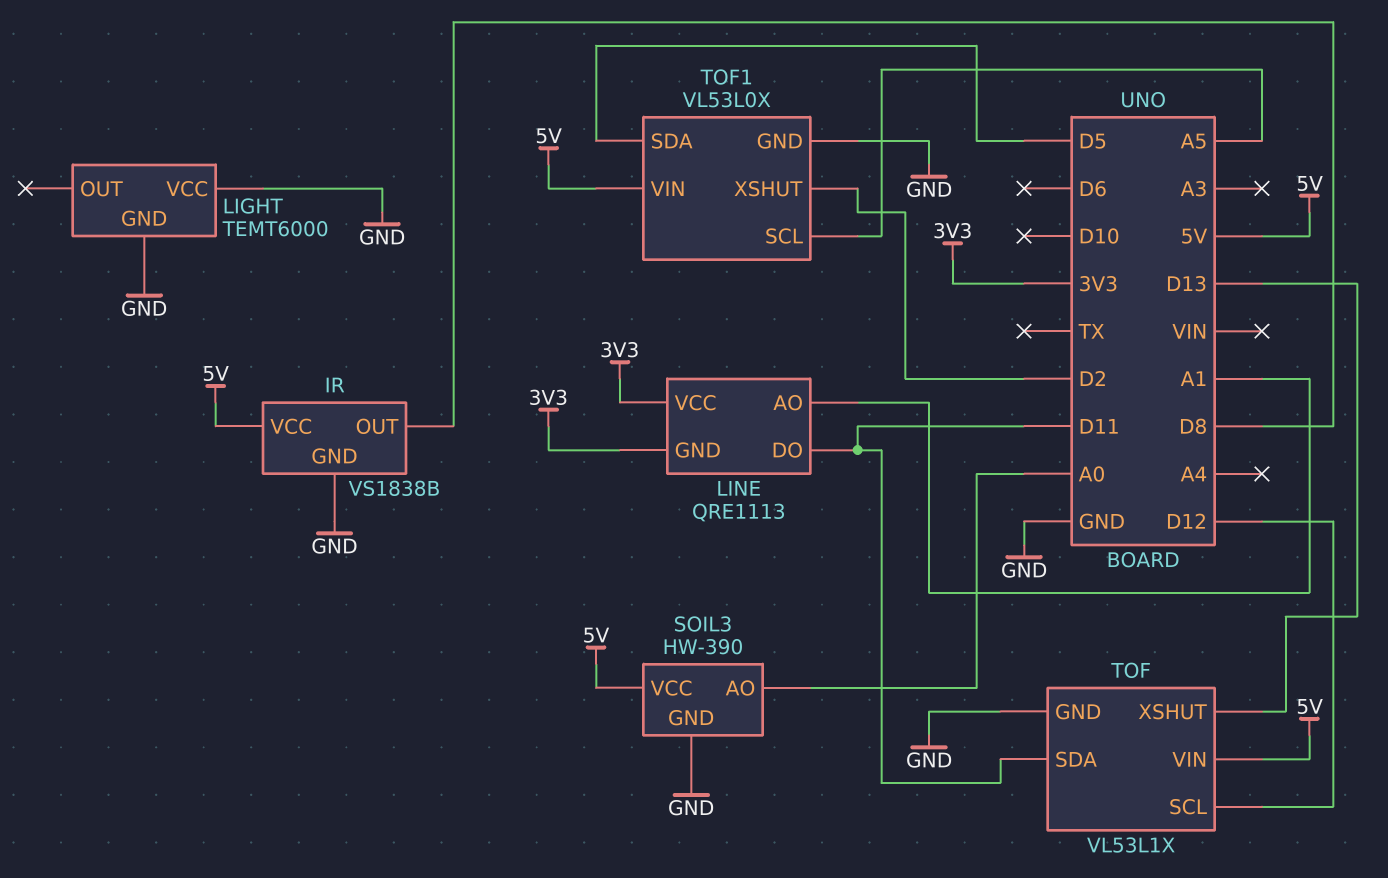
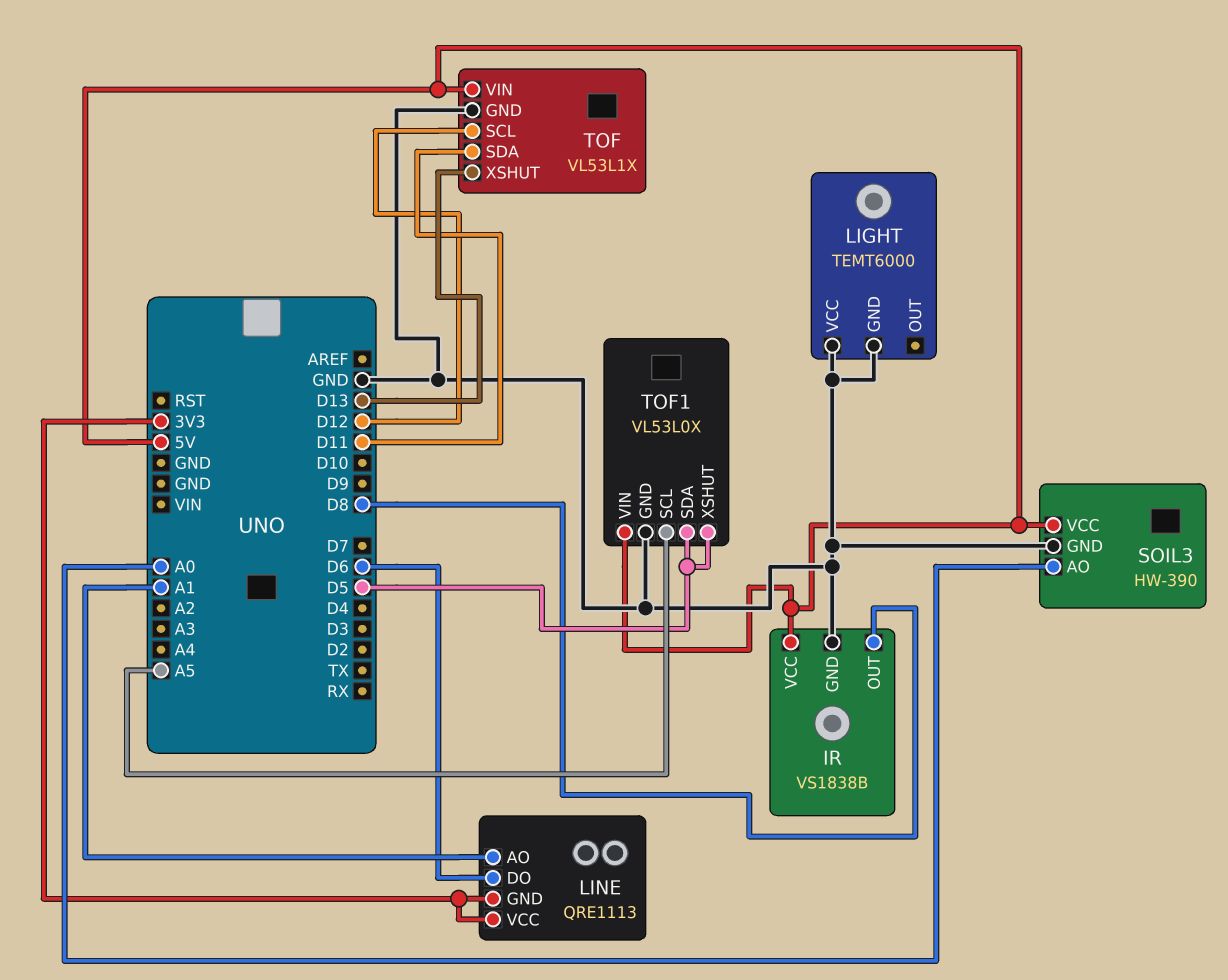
LINE pin DO: D11 -> D6
TOF1 pin XSHUT: D2 -> D5

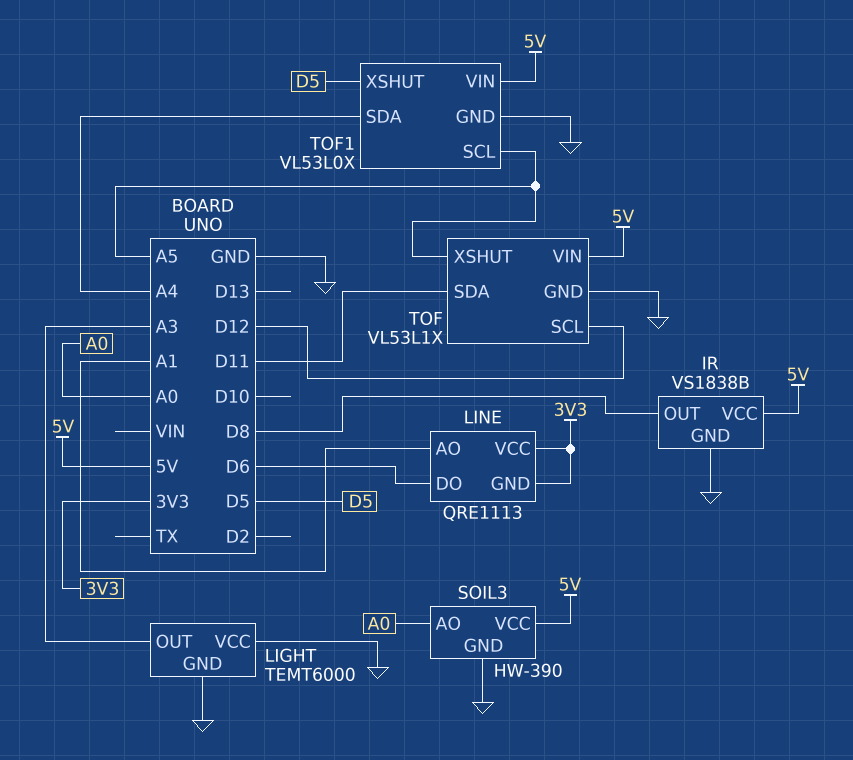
LIGHT pin OUT: none -> A3
TOF pin XSHUT: D13 -> A5
TOF1 pin SDA: D5 -> A4

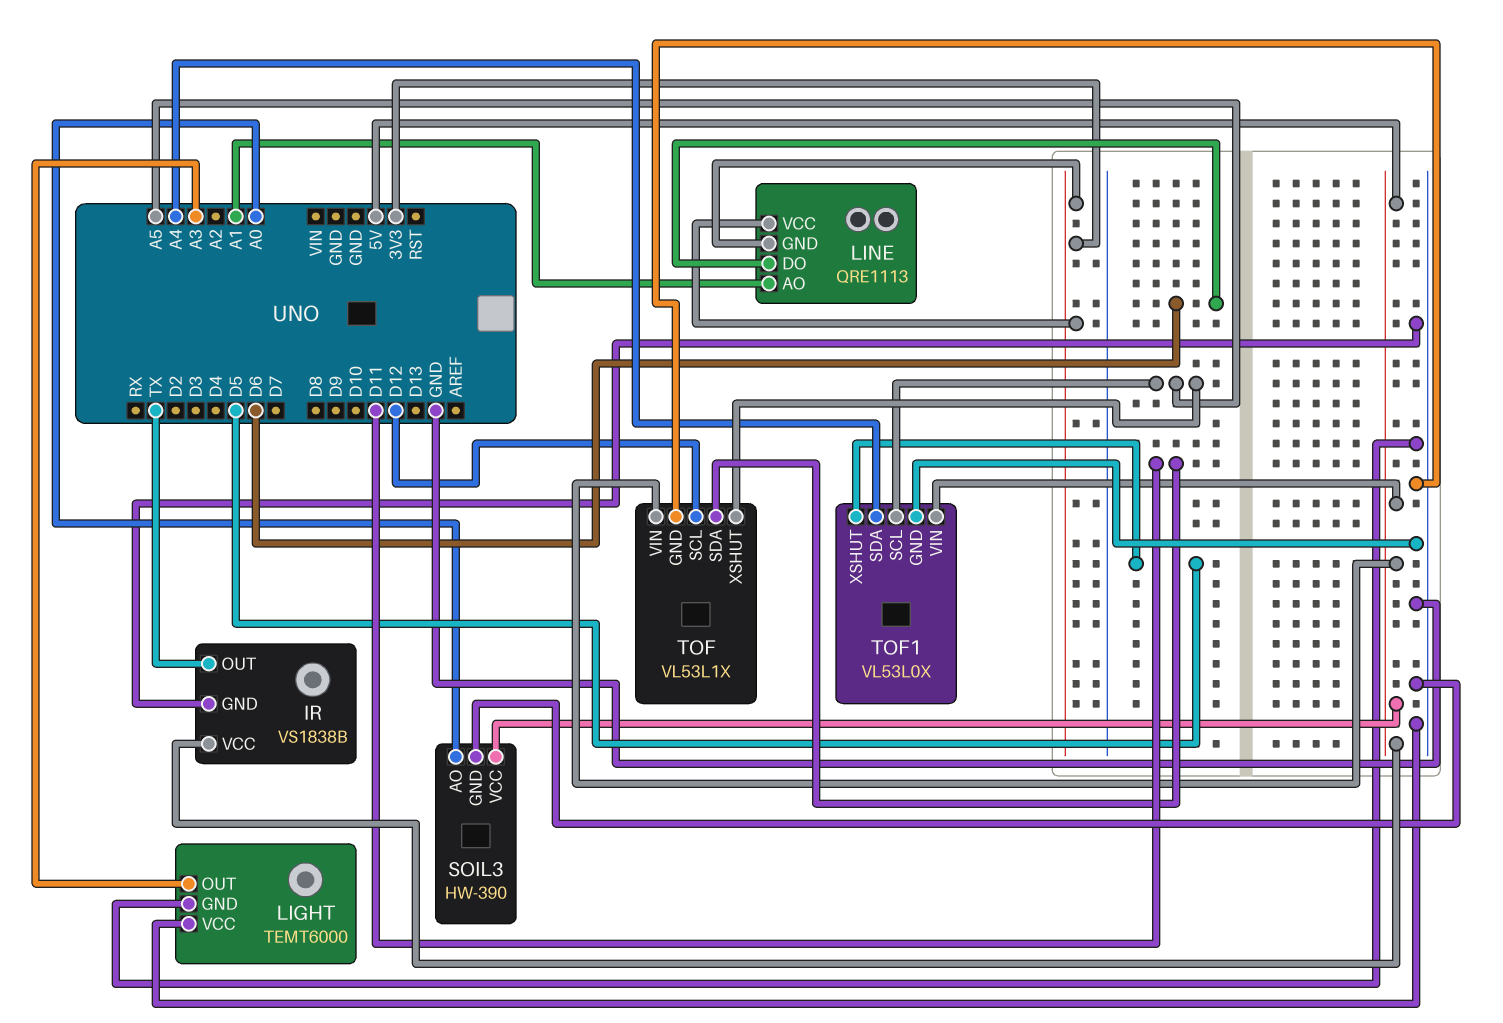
IR pin OUT: D8 -> TX

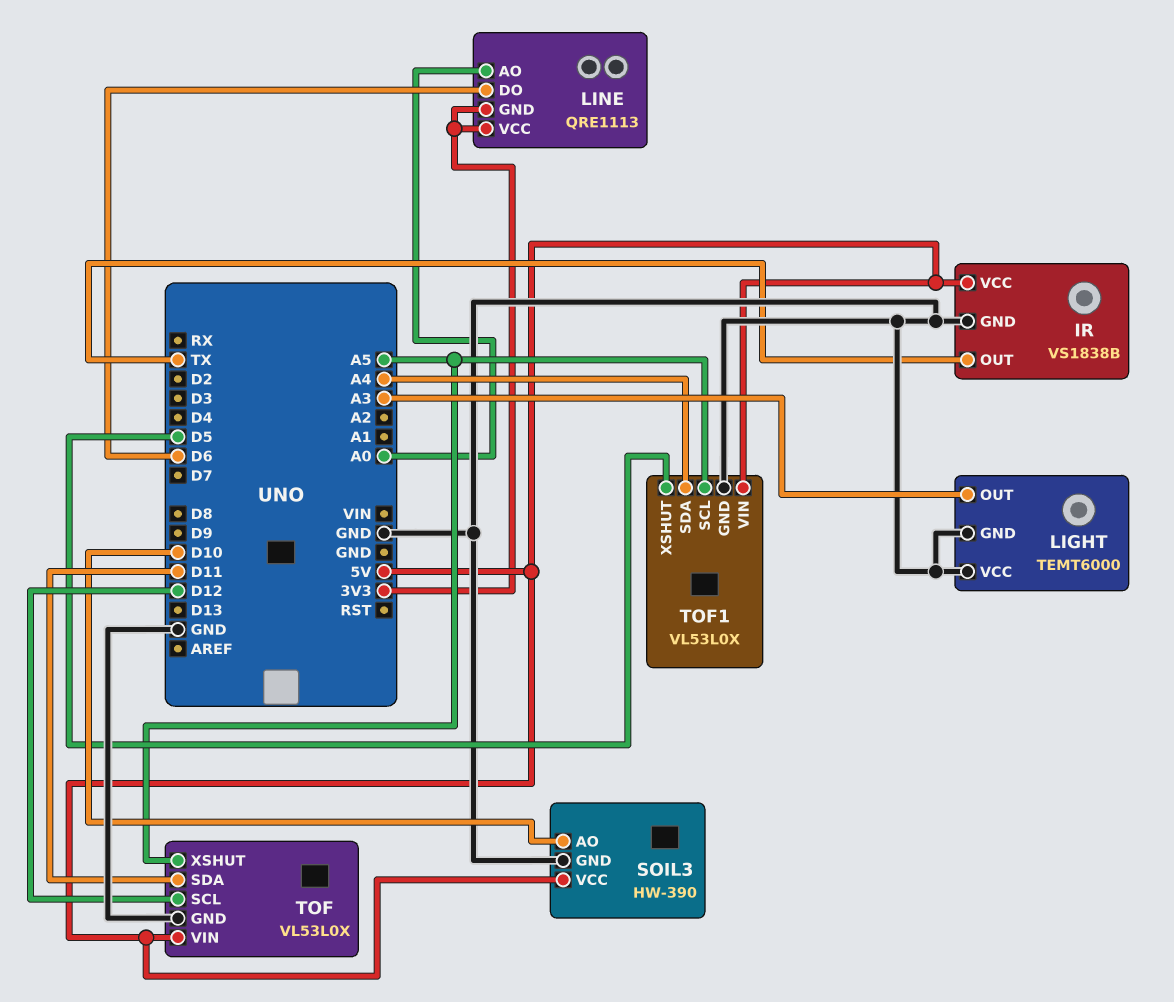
LINE pin AO: A1 -> A0
SOIL3 pin AO: A0 -> D10
TOF: VL53L1X -> VL53L0X

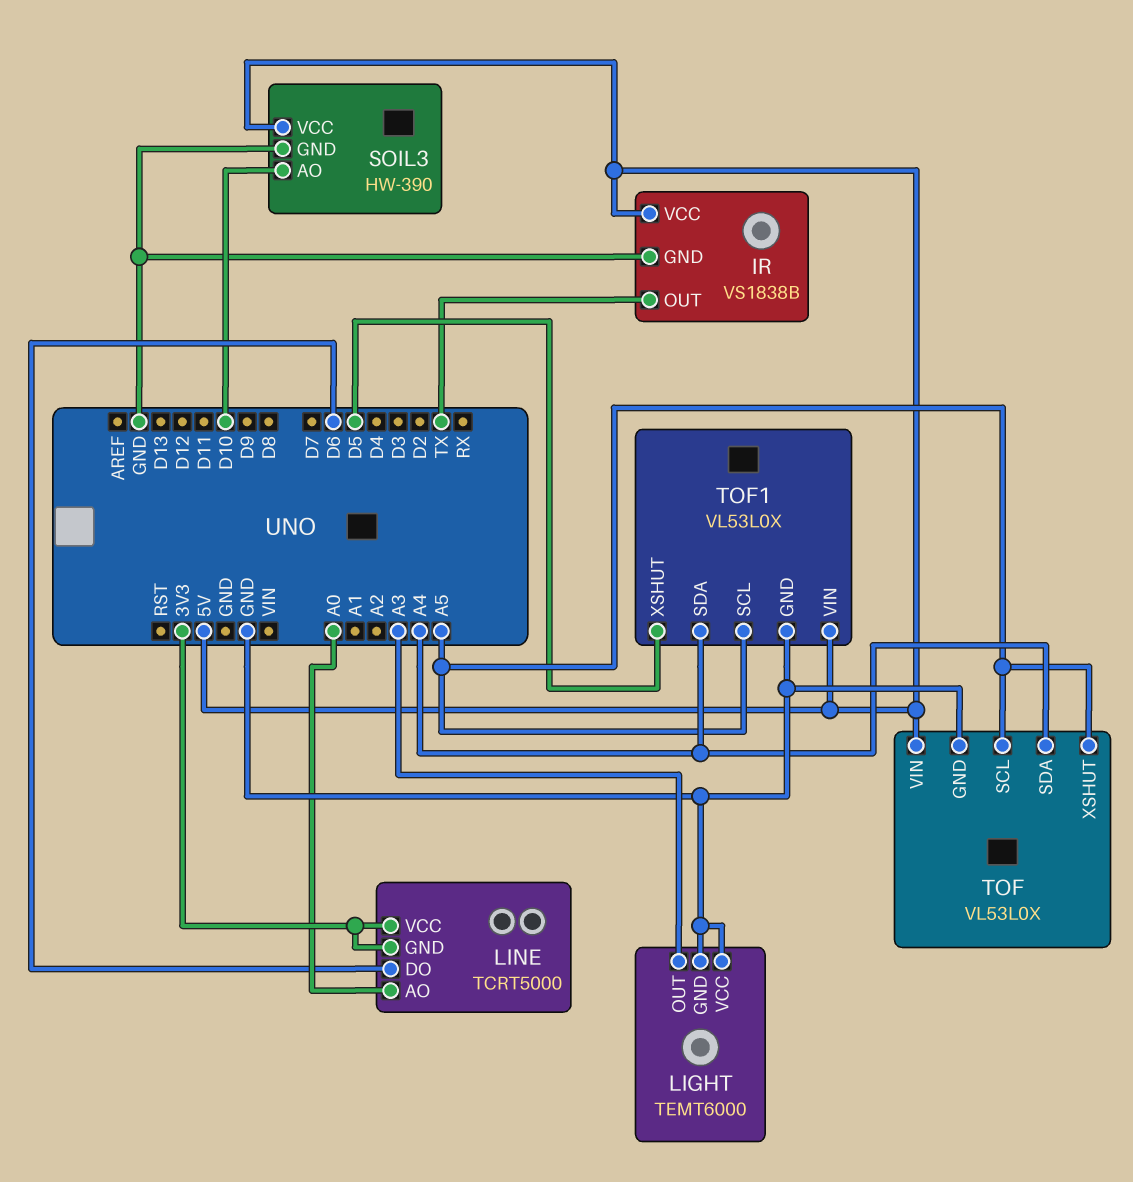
LINE: QRE1113 -> TCRT5000
TOF pin SCL: D12 -> A5
TOF pin SDA: D11 -> A4

